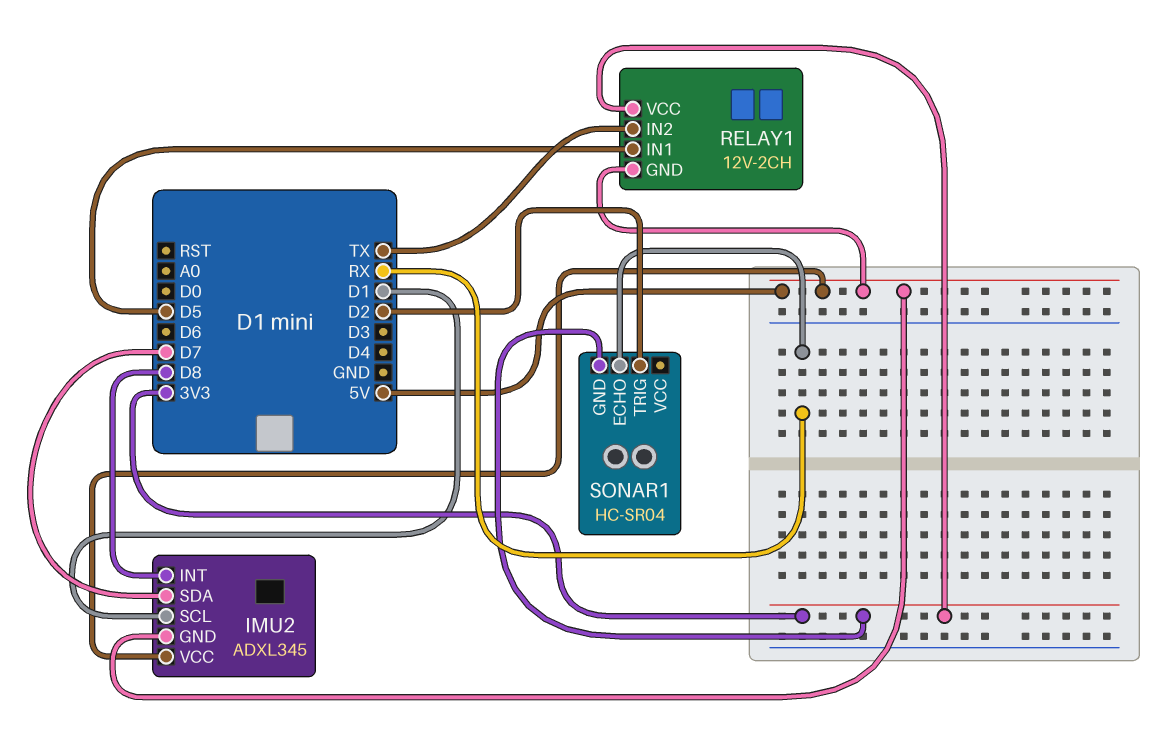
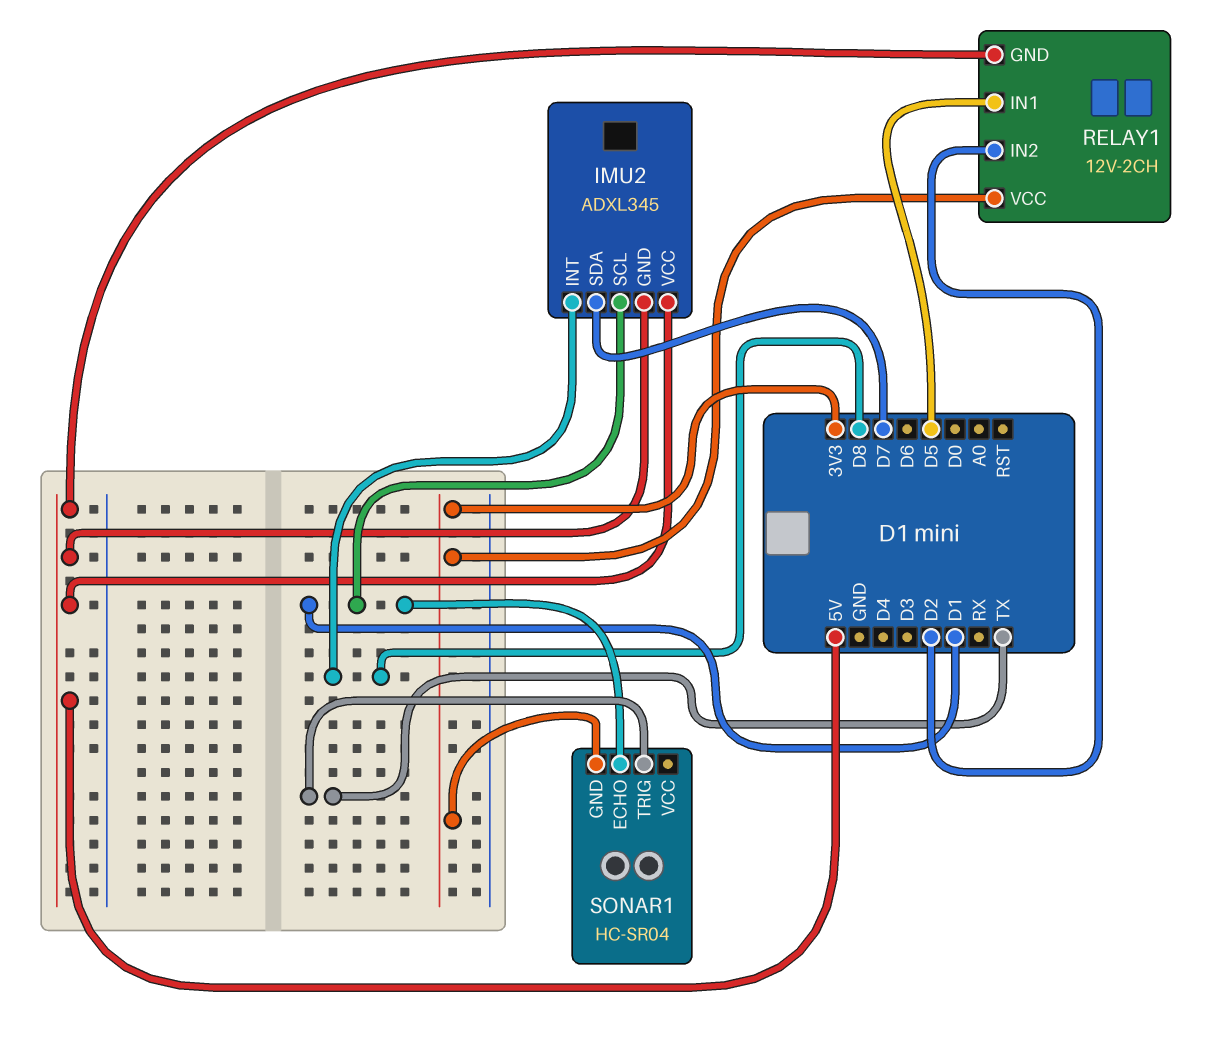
RELAY1 pin IN2: TX -> D2
SONAR1 pin ECHO: RX -> D1
SONAR1 pin TRIG: D2 -> TX

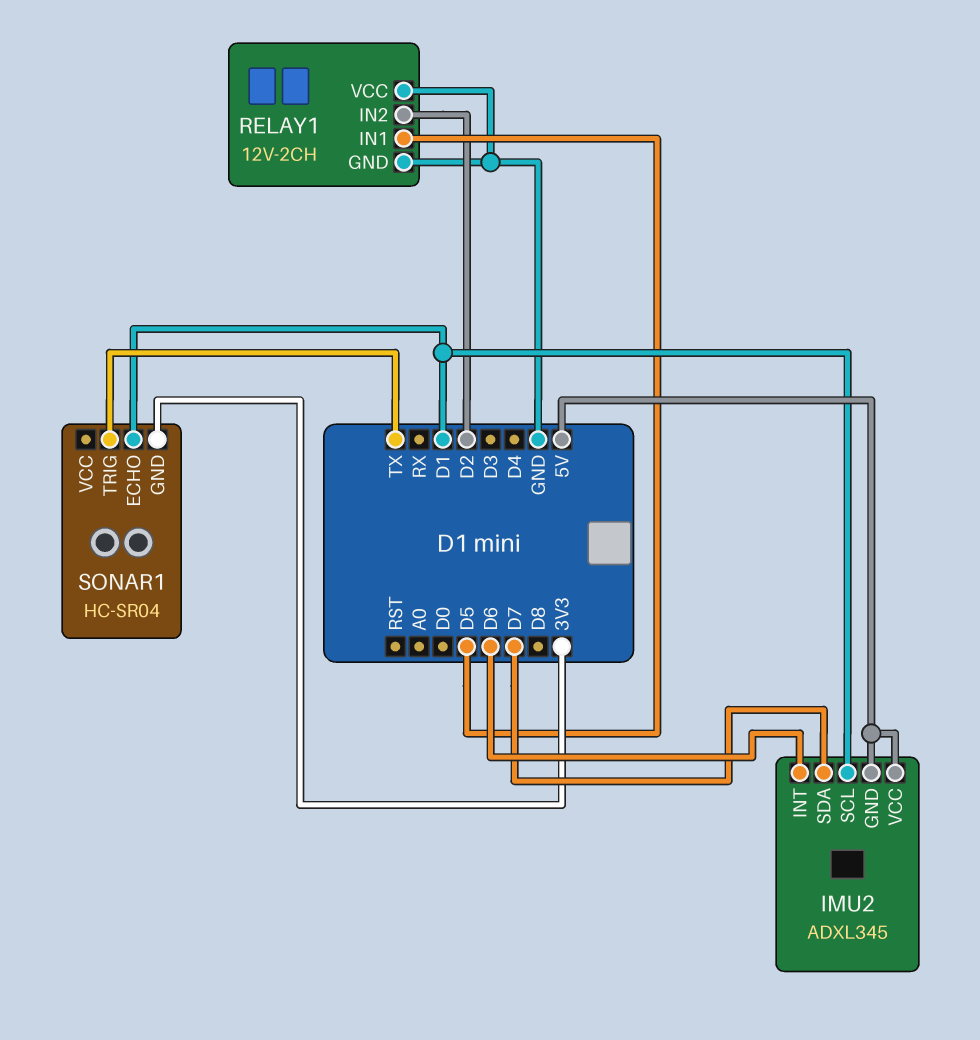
IMU2 pin INT: D8 -> D6
RELAY1 pin GND: 5V -> GND
RELAY1 pin VCC: 3V3 -> GND

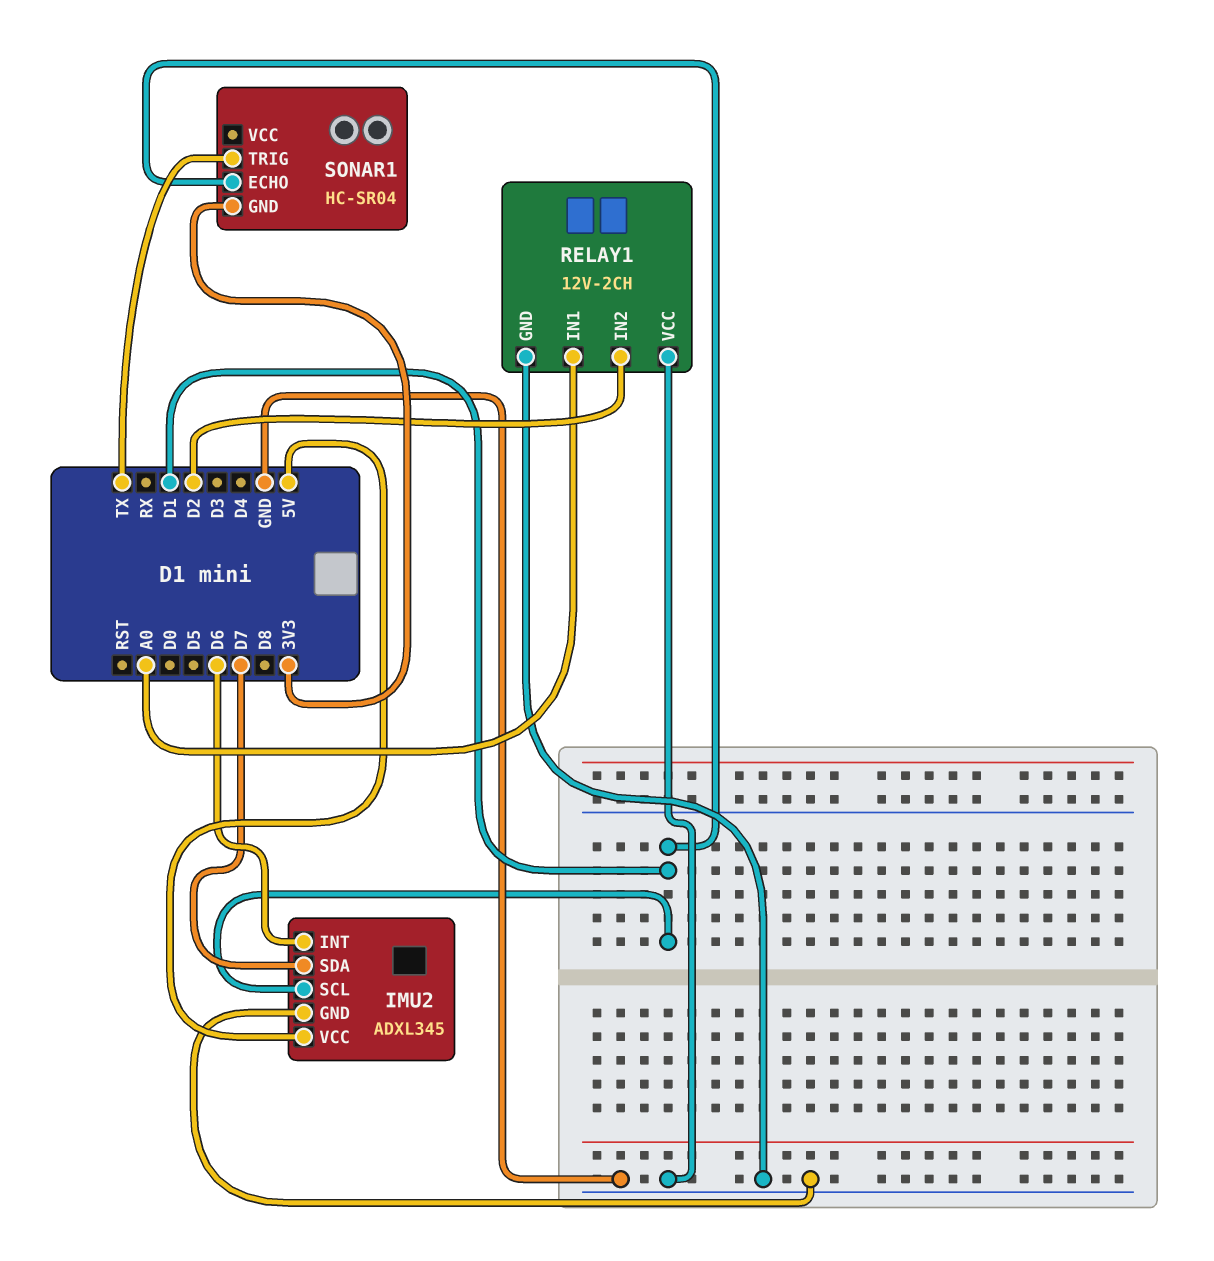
IMU2 pin GND: 5V -> GND
RELAY1 pin IN1: D5 -> A0

